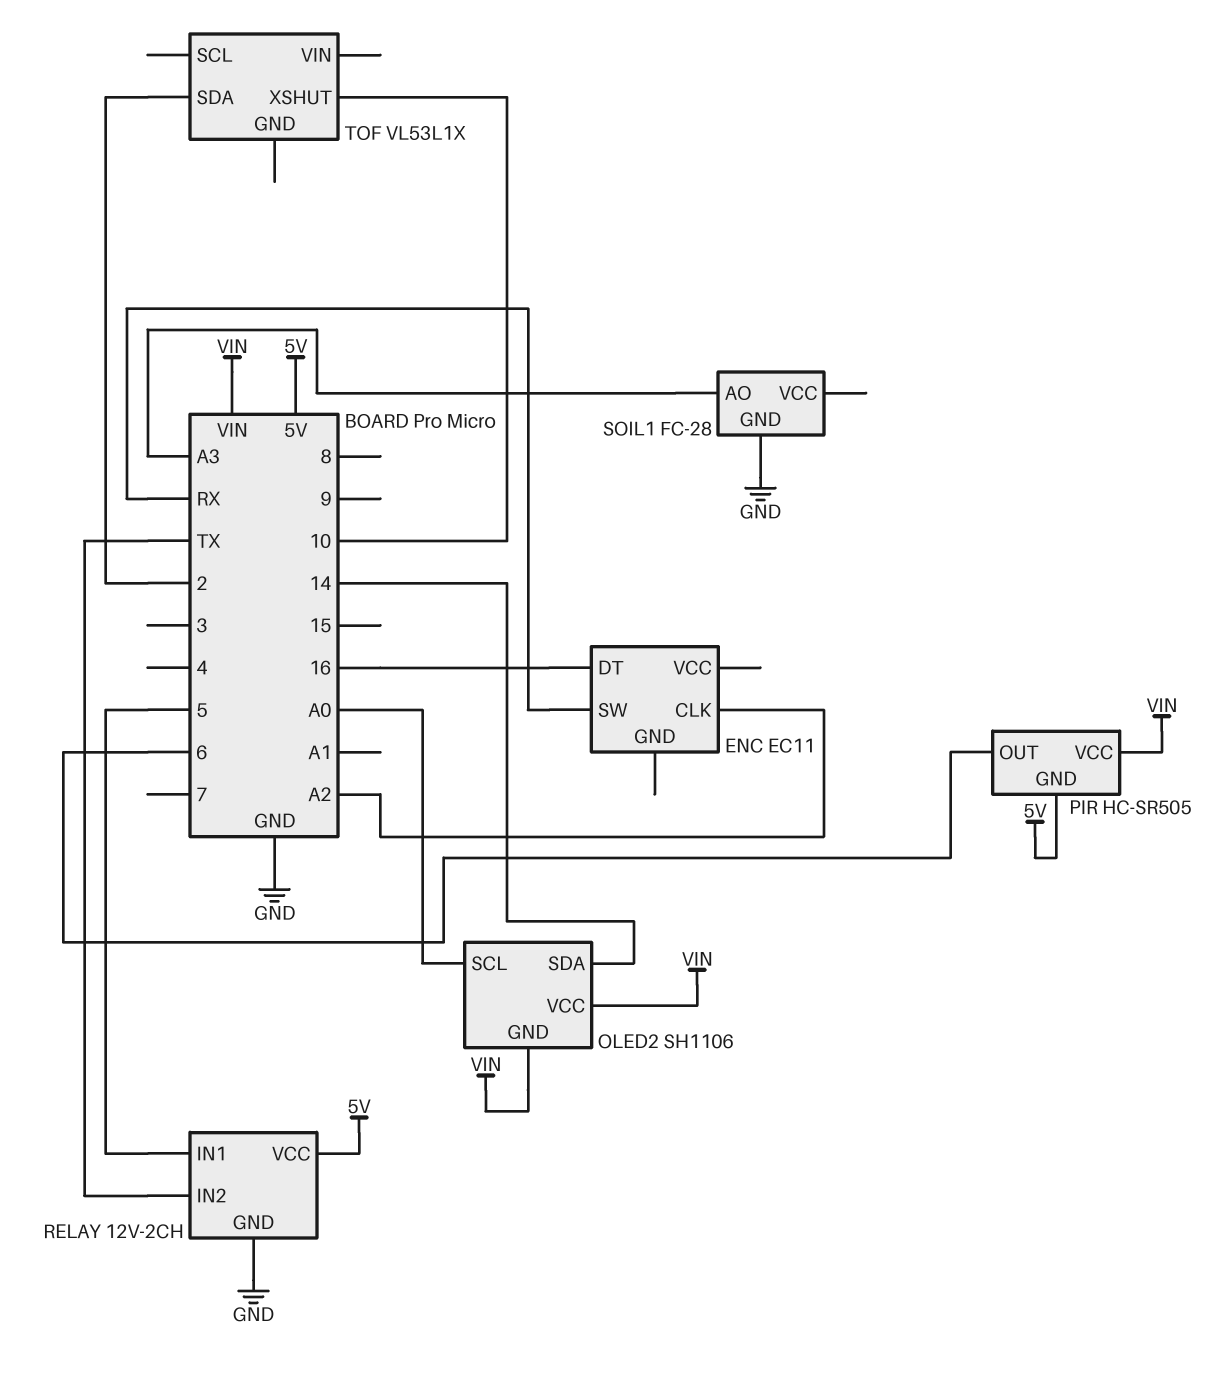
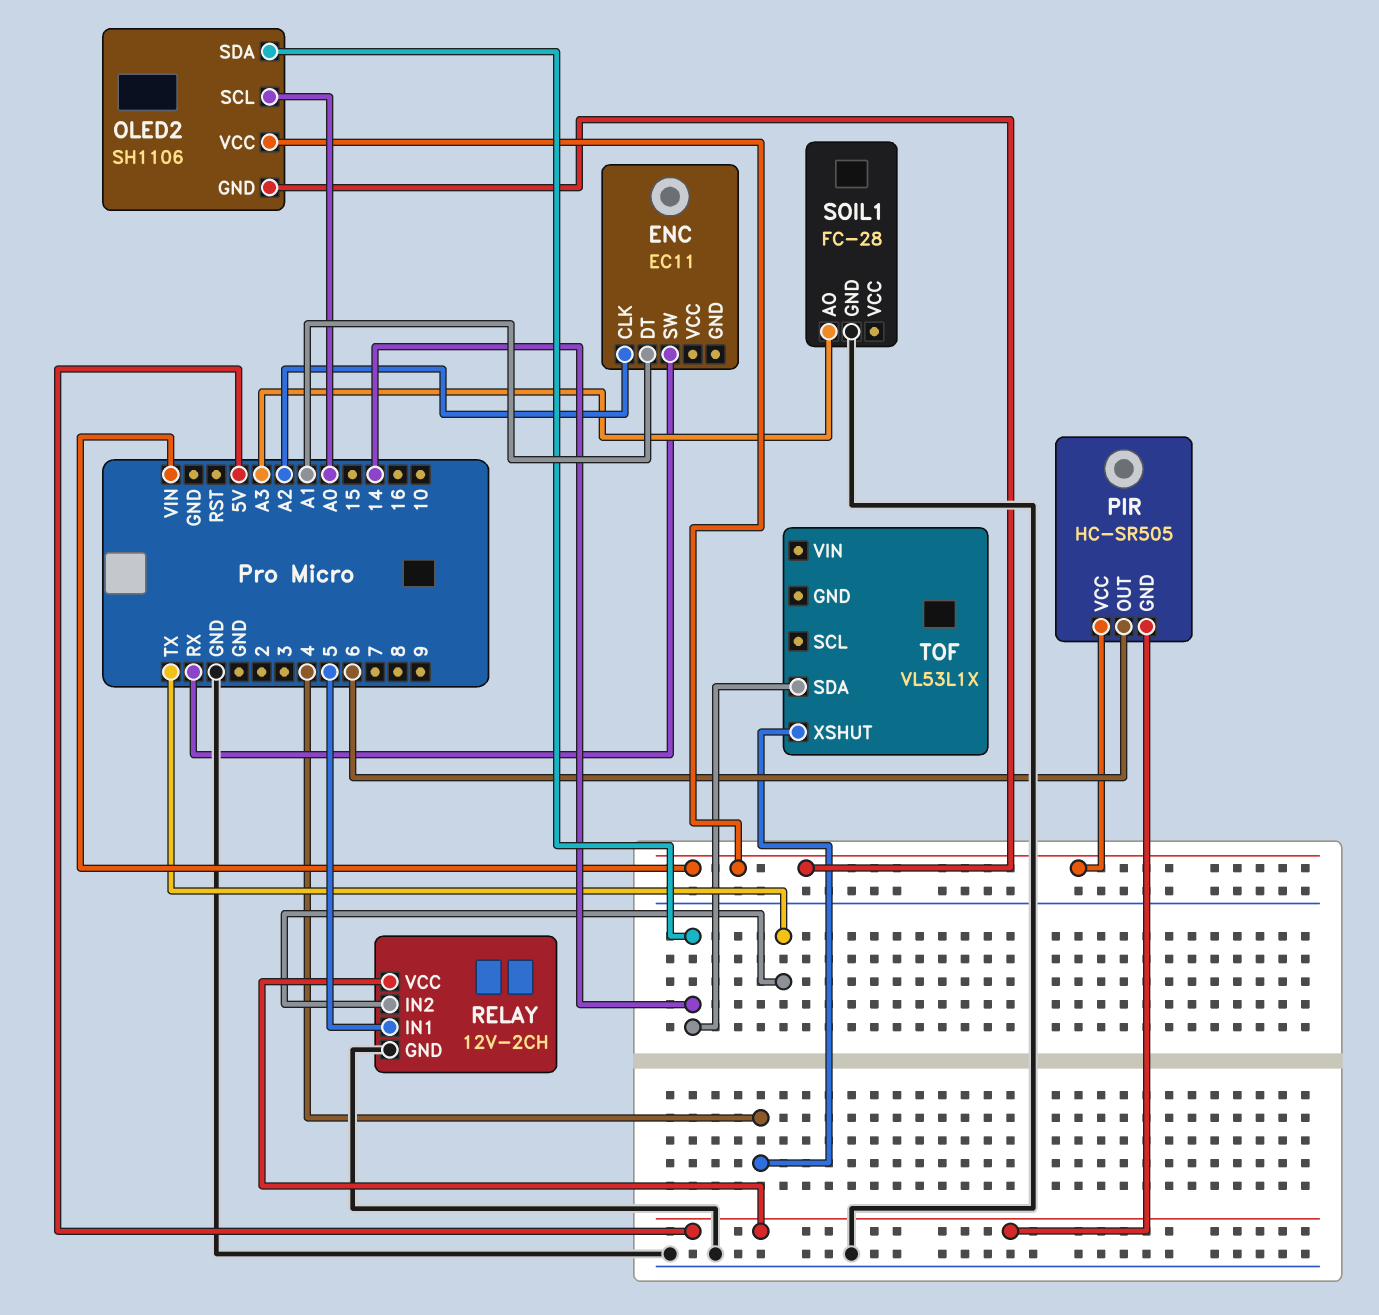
ENC pin DT: 16 -> A1
TOF pin SDA: 2 -> 14
TOF pin XSHUT: 10 -> 4

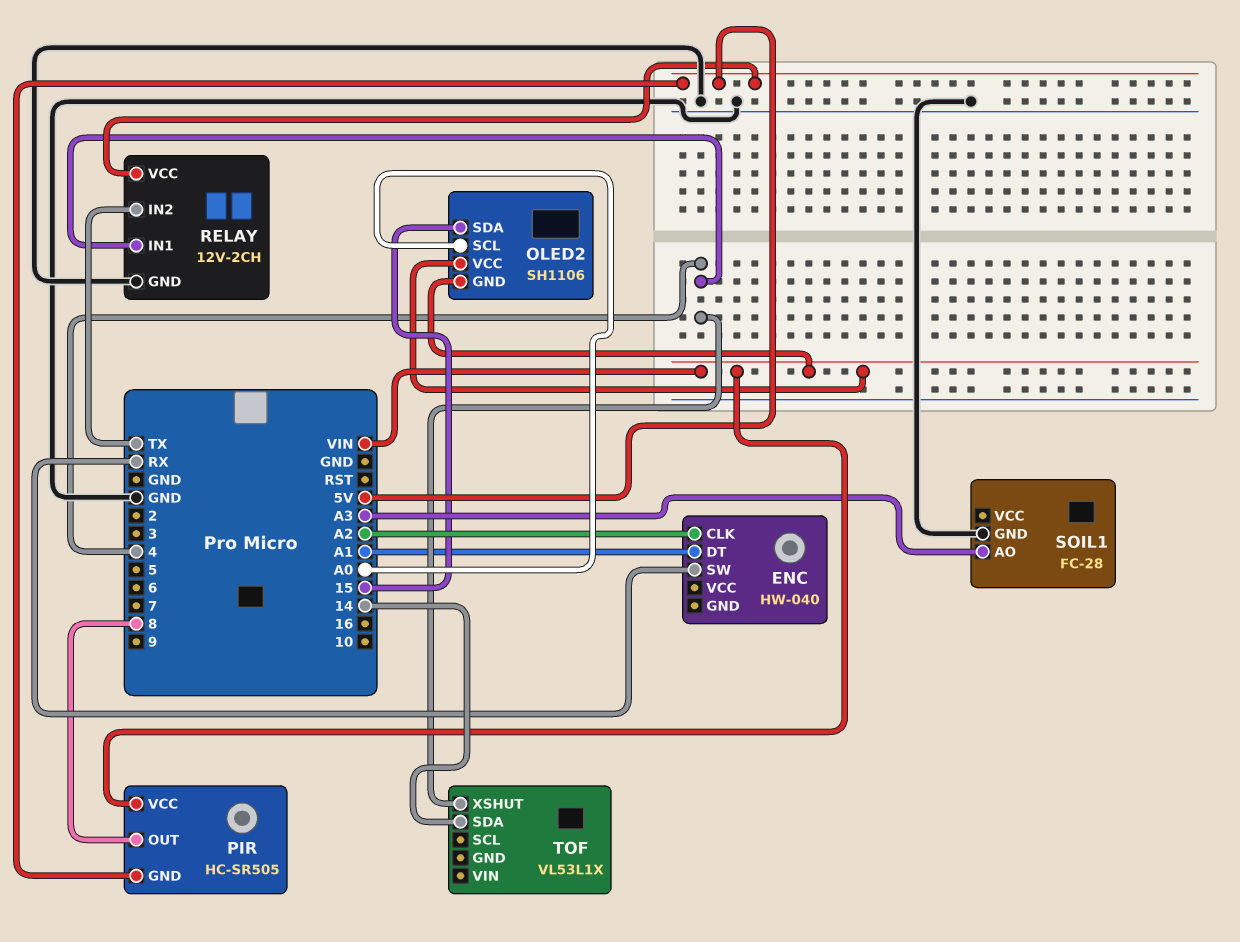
ENC: EC11 -> HW-040
OLED2 pin SDA: 14 -> 15
PIR pin OUT: 6 -> 8
RELAY pin IN1: 5 -> 4

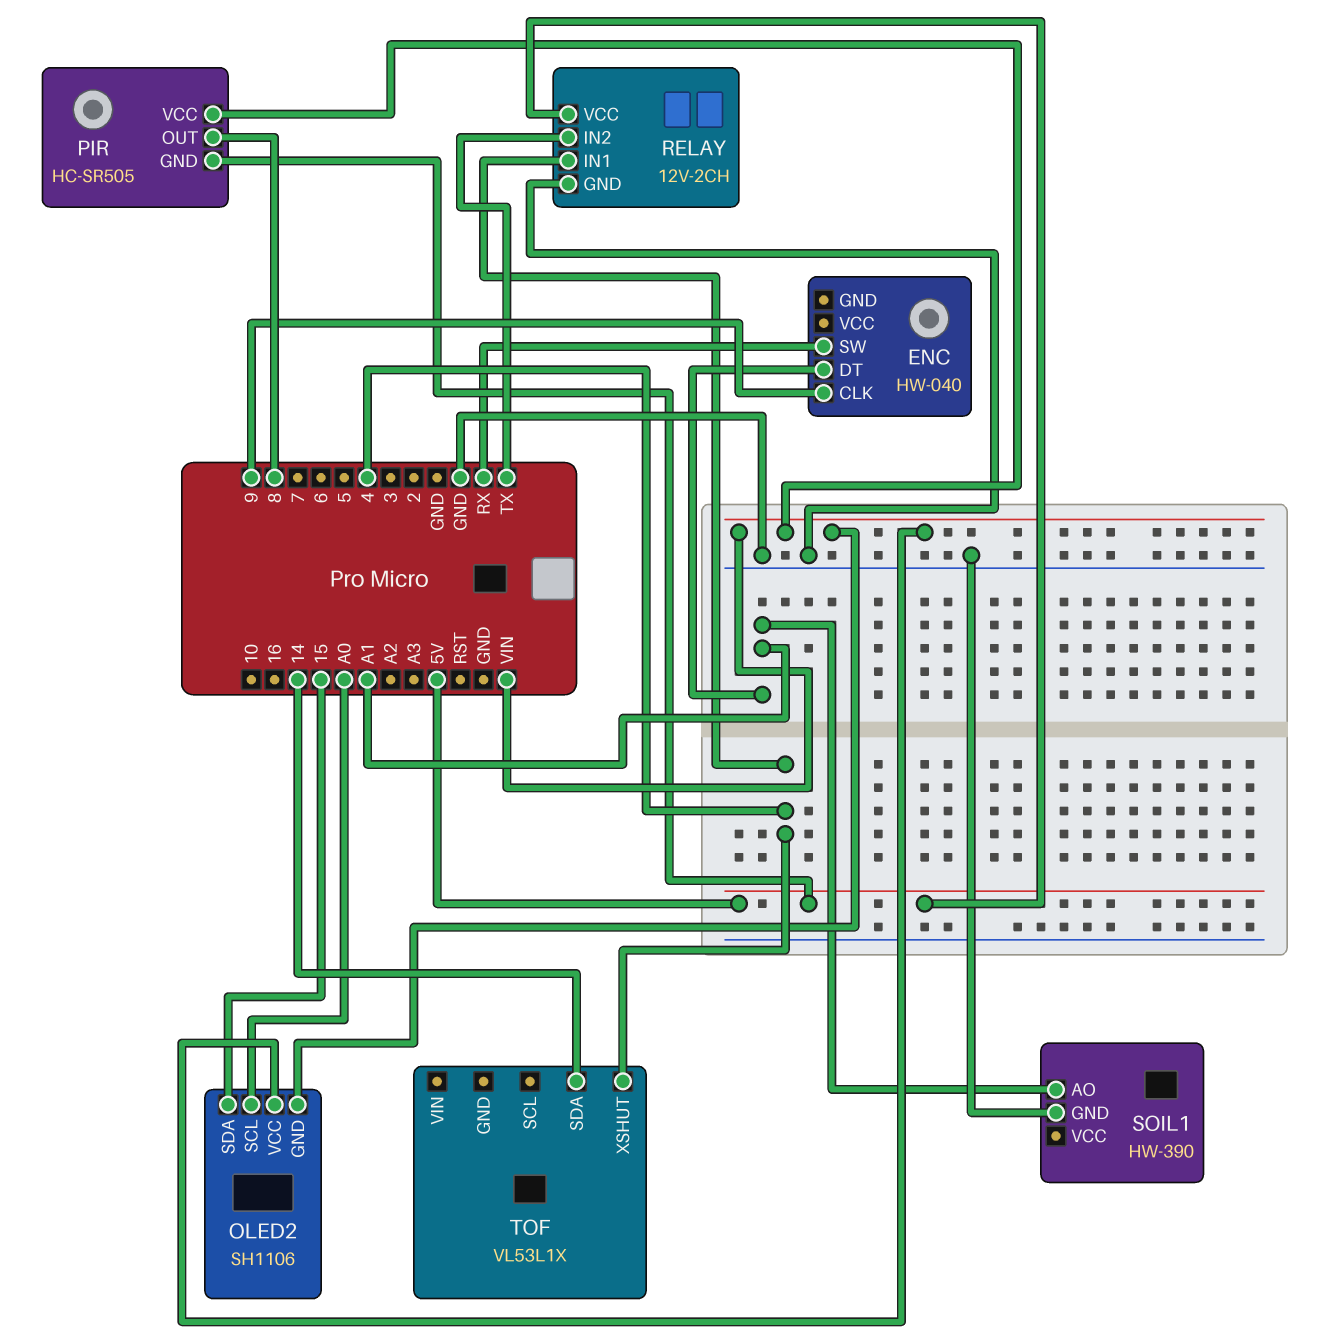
ENC pin CLK: A2 -> 9
SOIL1: FC-28 -> HW-390
SOIL1 pin AO: A3 -> A1

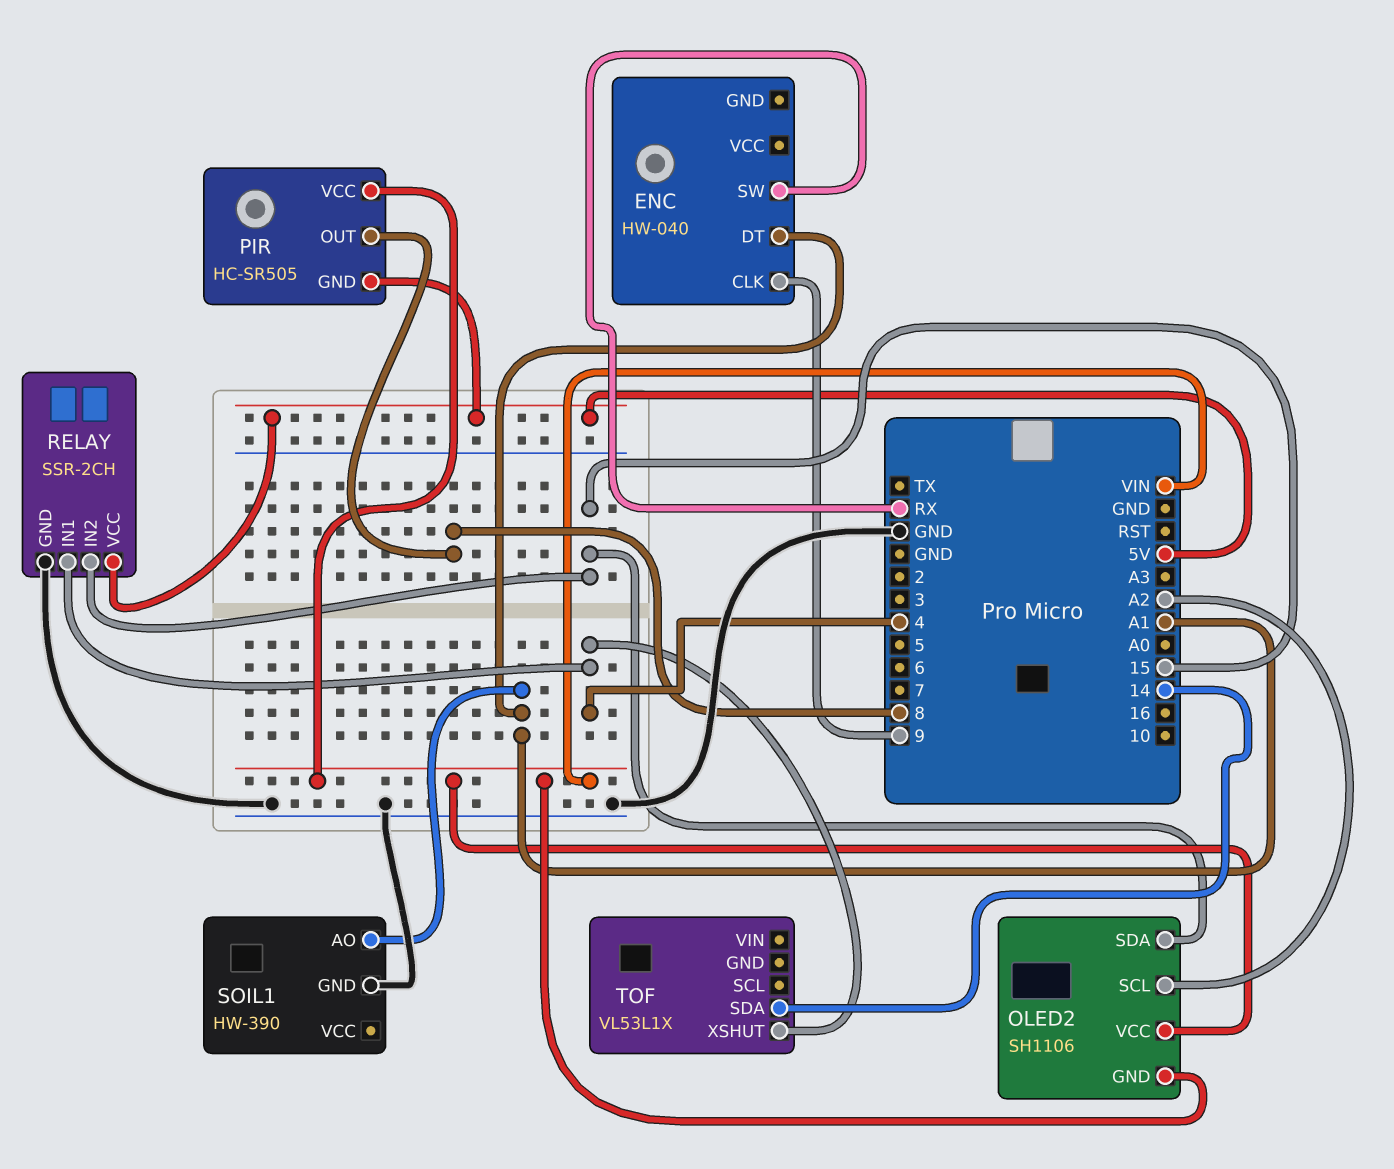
OLED2 pin SCL: A0 -> A2
RELAY: 12V-2CH -> SSR-2CH
RELAY pin IN2: TX -> 15

